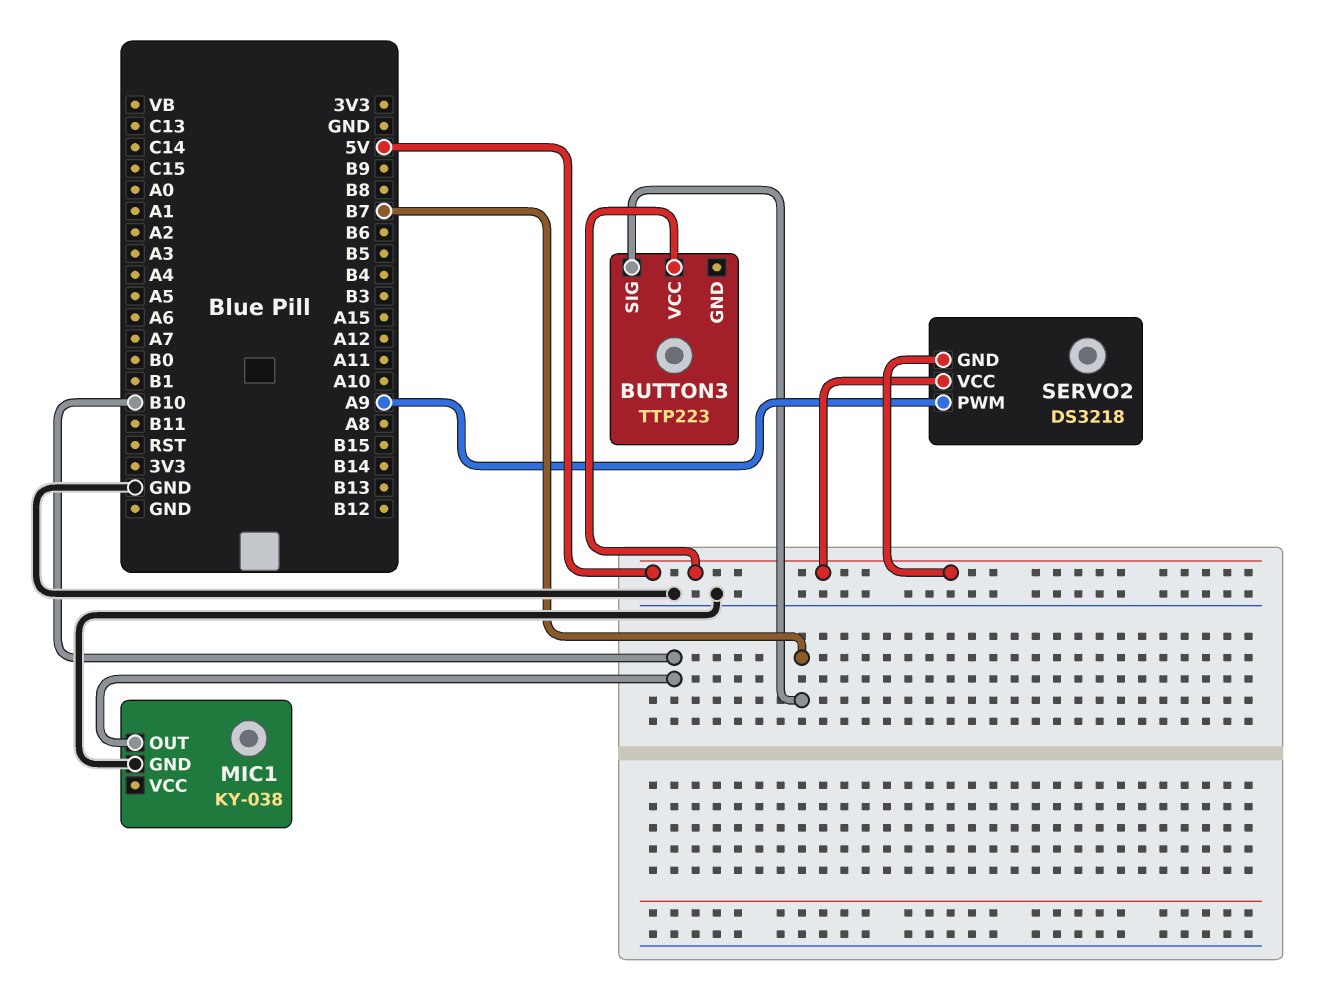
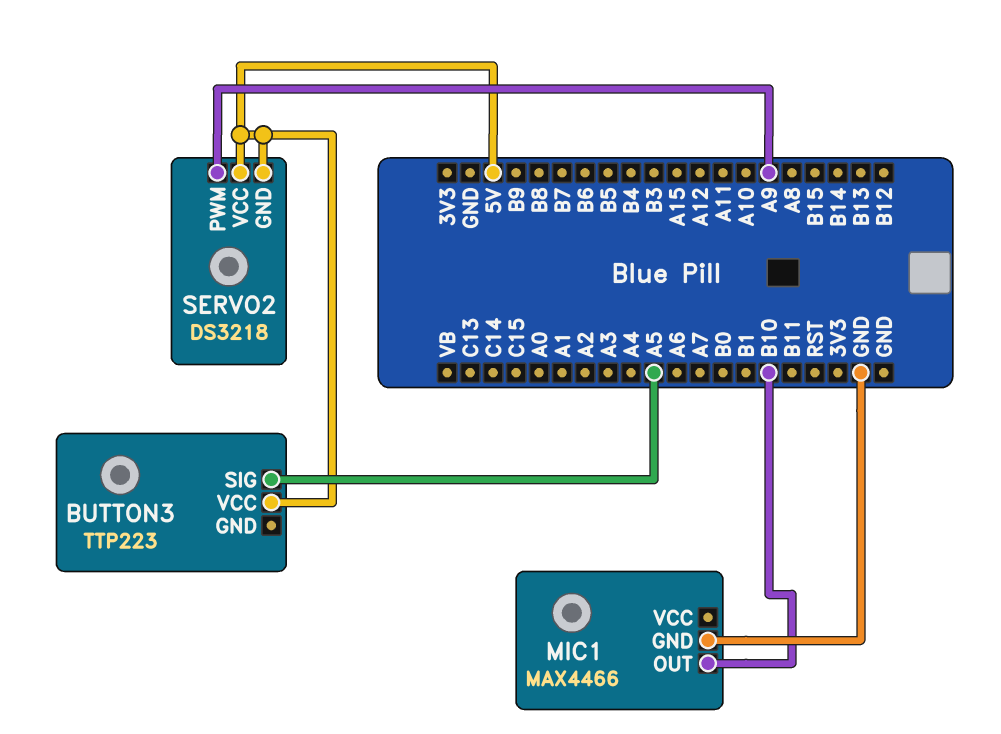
BUTTON3 pin SIG: B7 -> A5
MIC1: KY-038 -> MAX4466

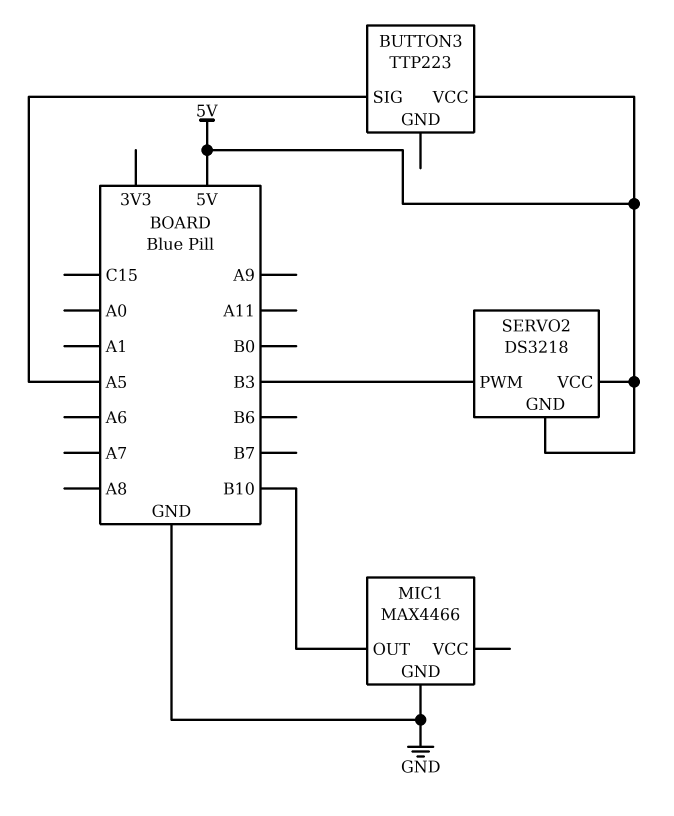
SERVO2 pin PWM: A9 -> B3

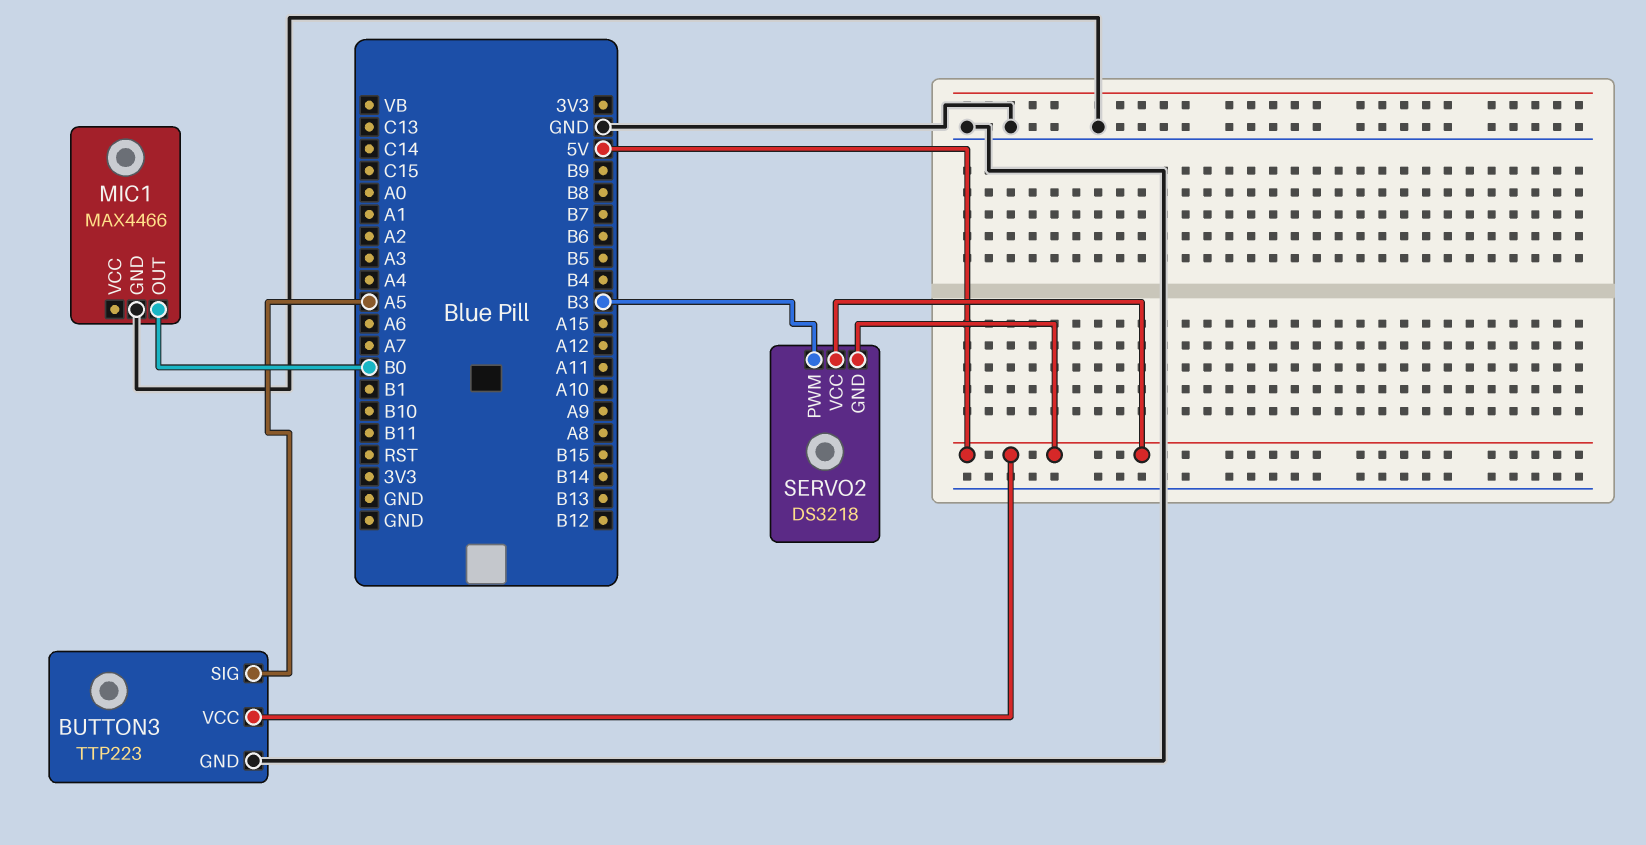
BUTTON3 pin GND: none -> GND
MIC1 pin OUT: B10 -> B0

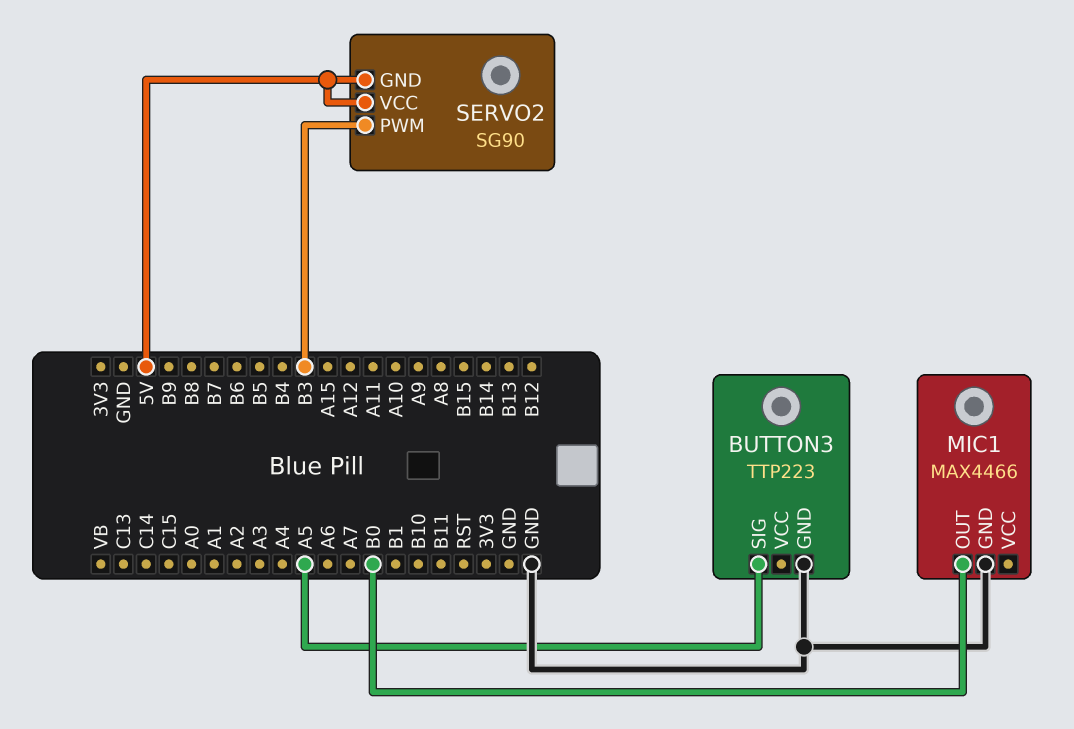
BUTTON3 pin VCC: 5V -> none
SERVO2: DS3218 -> SG90

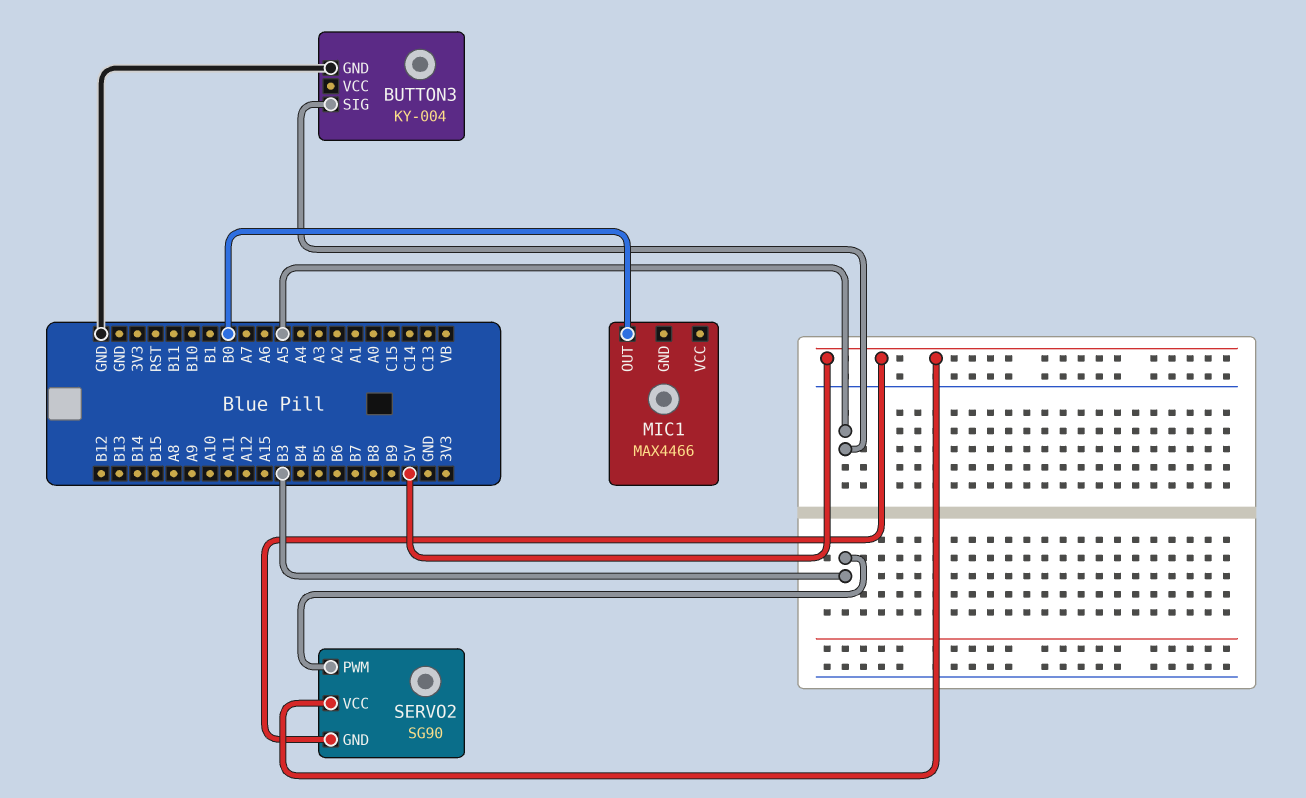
BUTTON3: TTP223 -> KY-004
MIC1 pin GND: GND -> none

